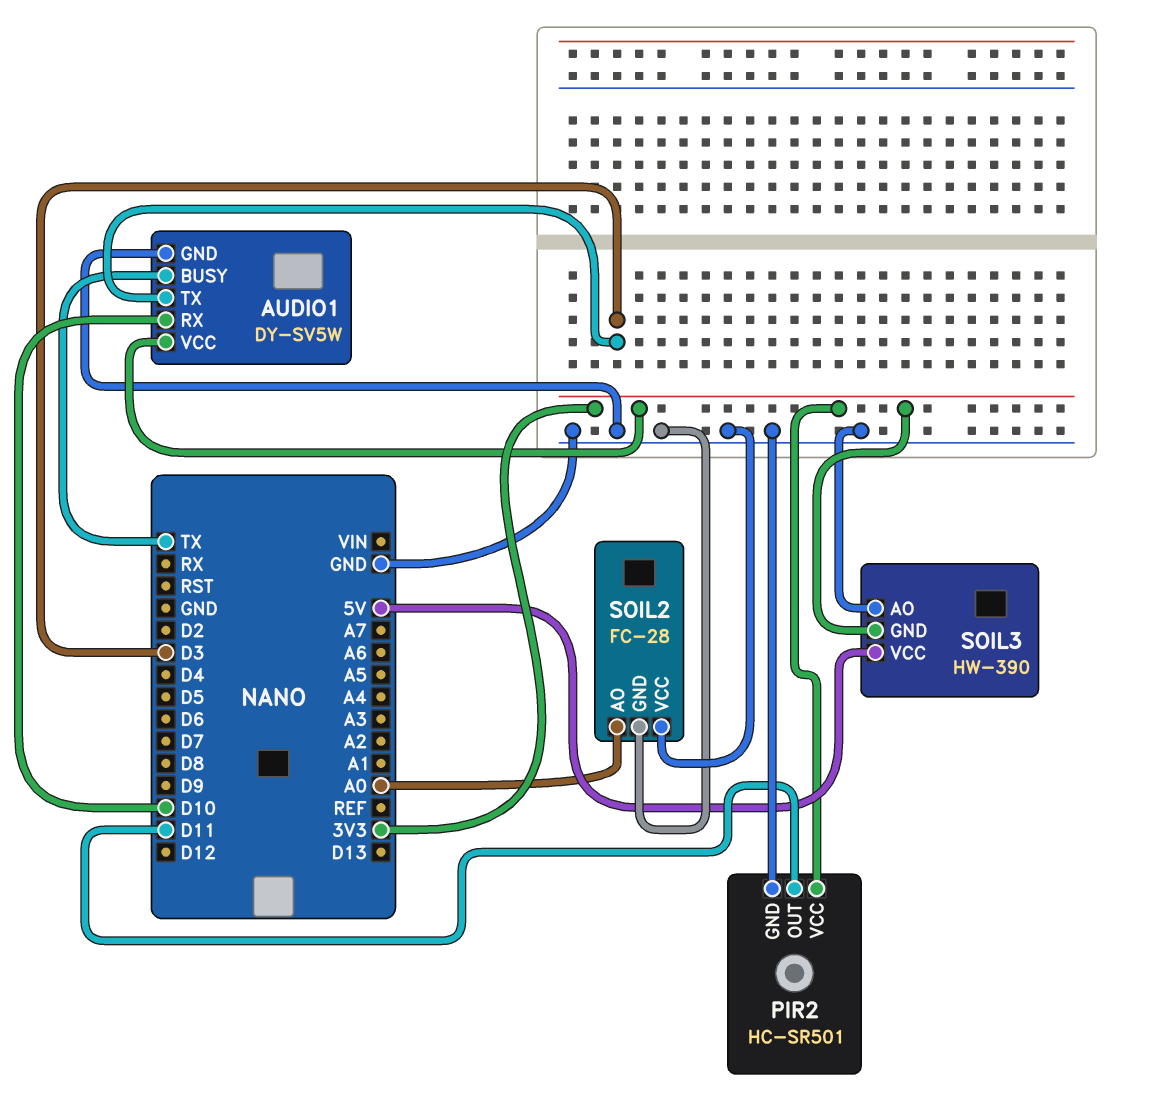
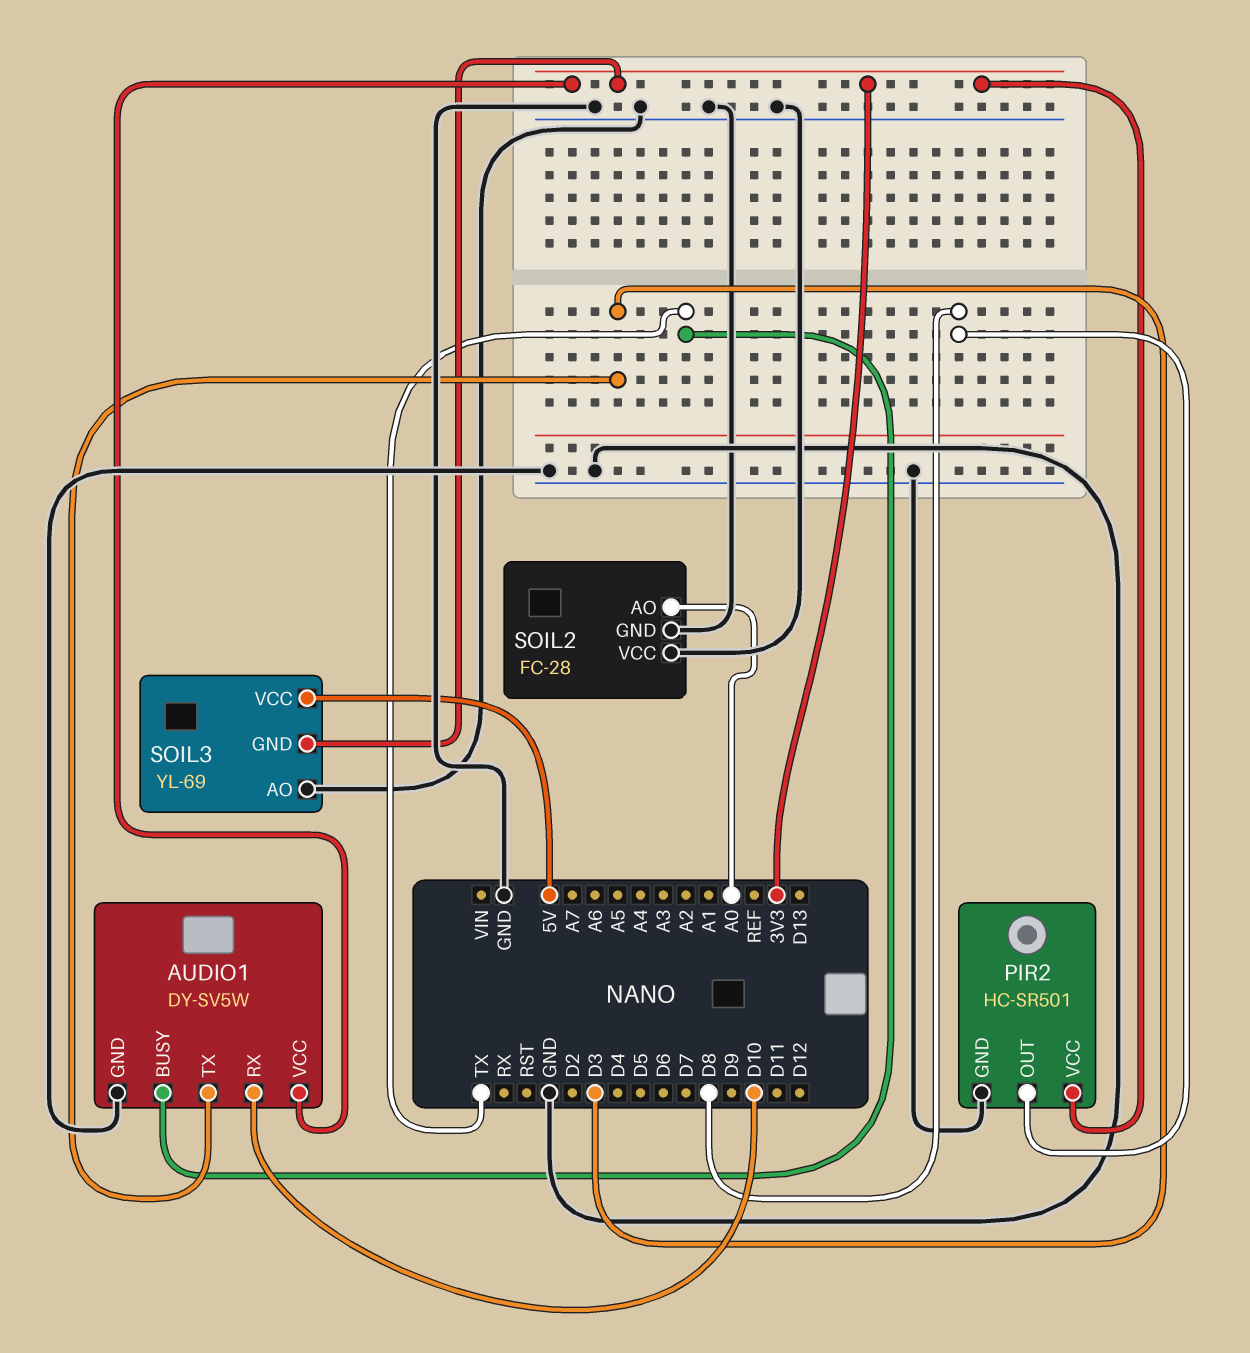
PIR2 pin OUT: D11 -> D8
SOIL3: HW-390 -> YL-69

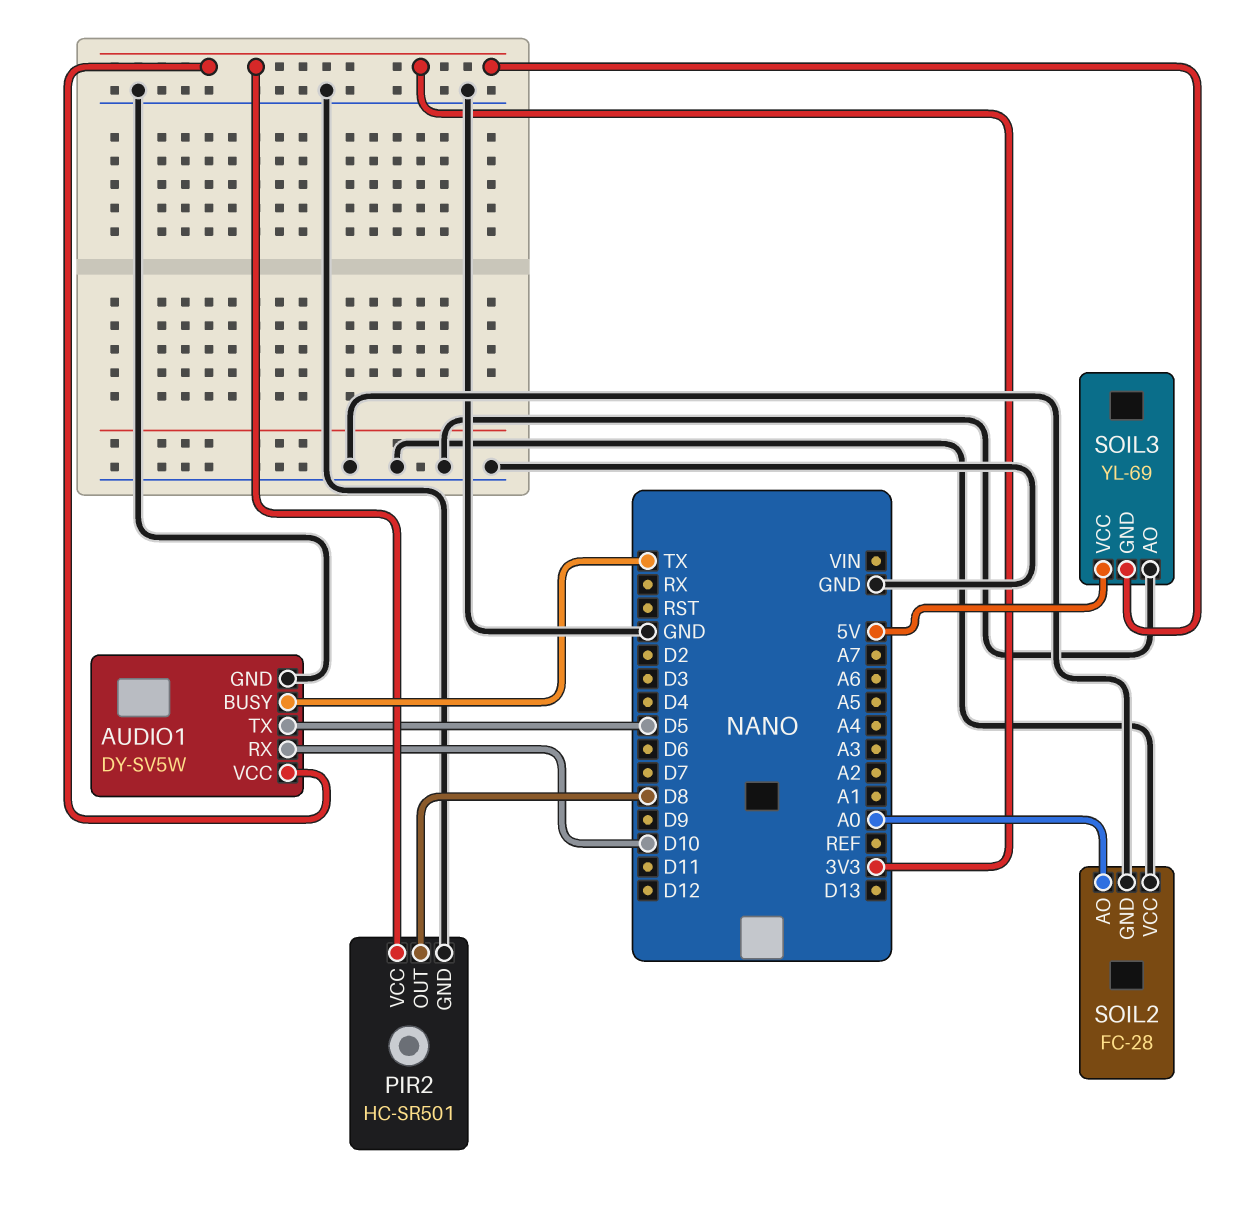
AUDIO1 pin TX: D3 -> D5

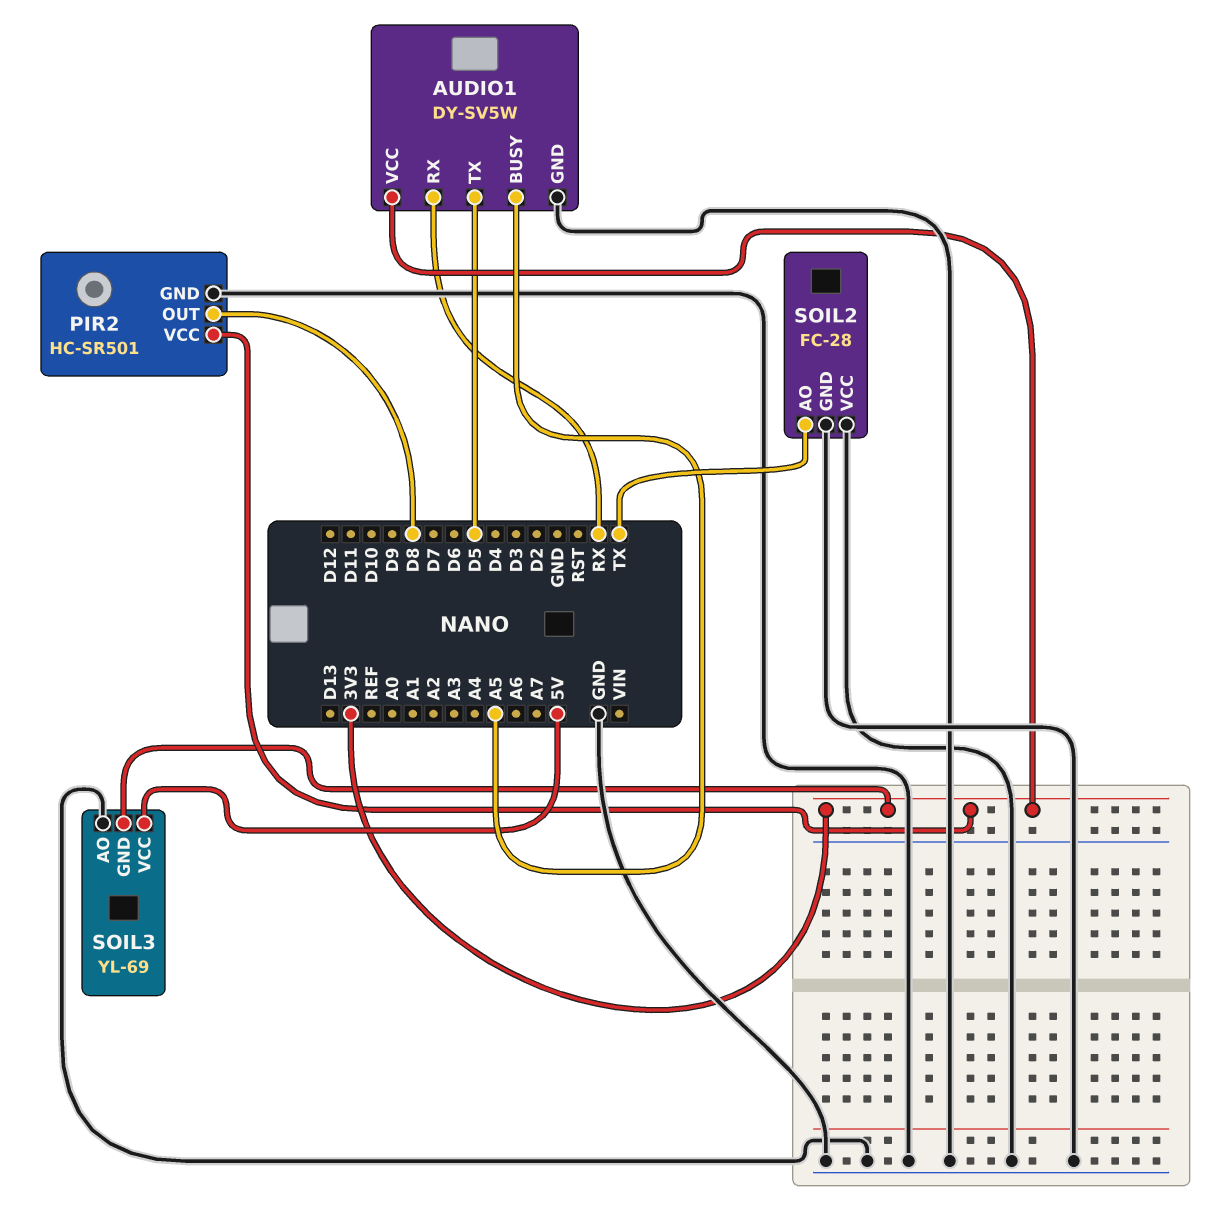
AUDIO1 pin BUSY: TX -> A5
AUDIO1 pin RX: D10 -> RX
SOIL2 pin AO: A0 -> TX

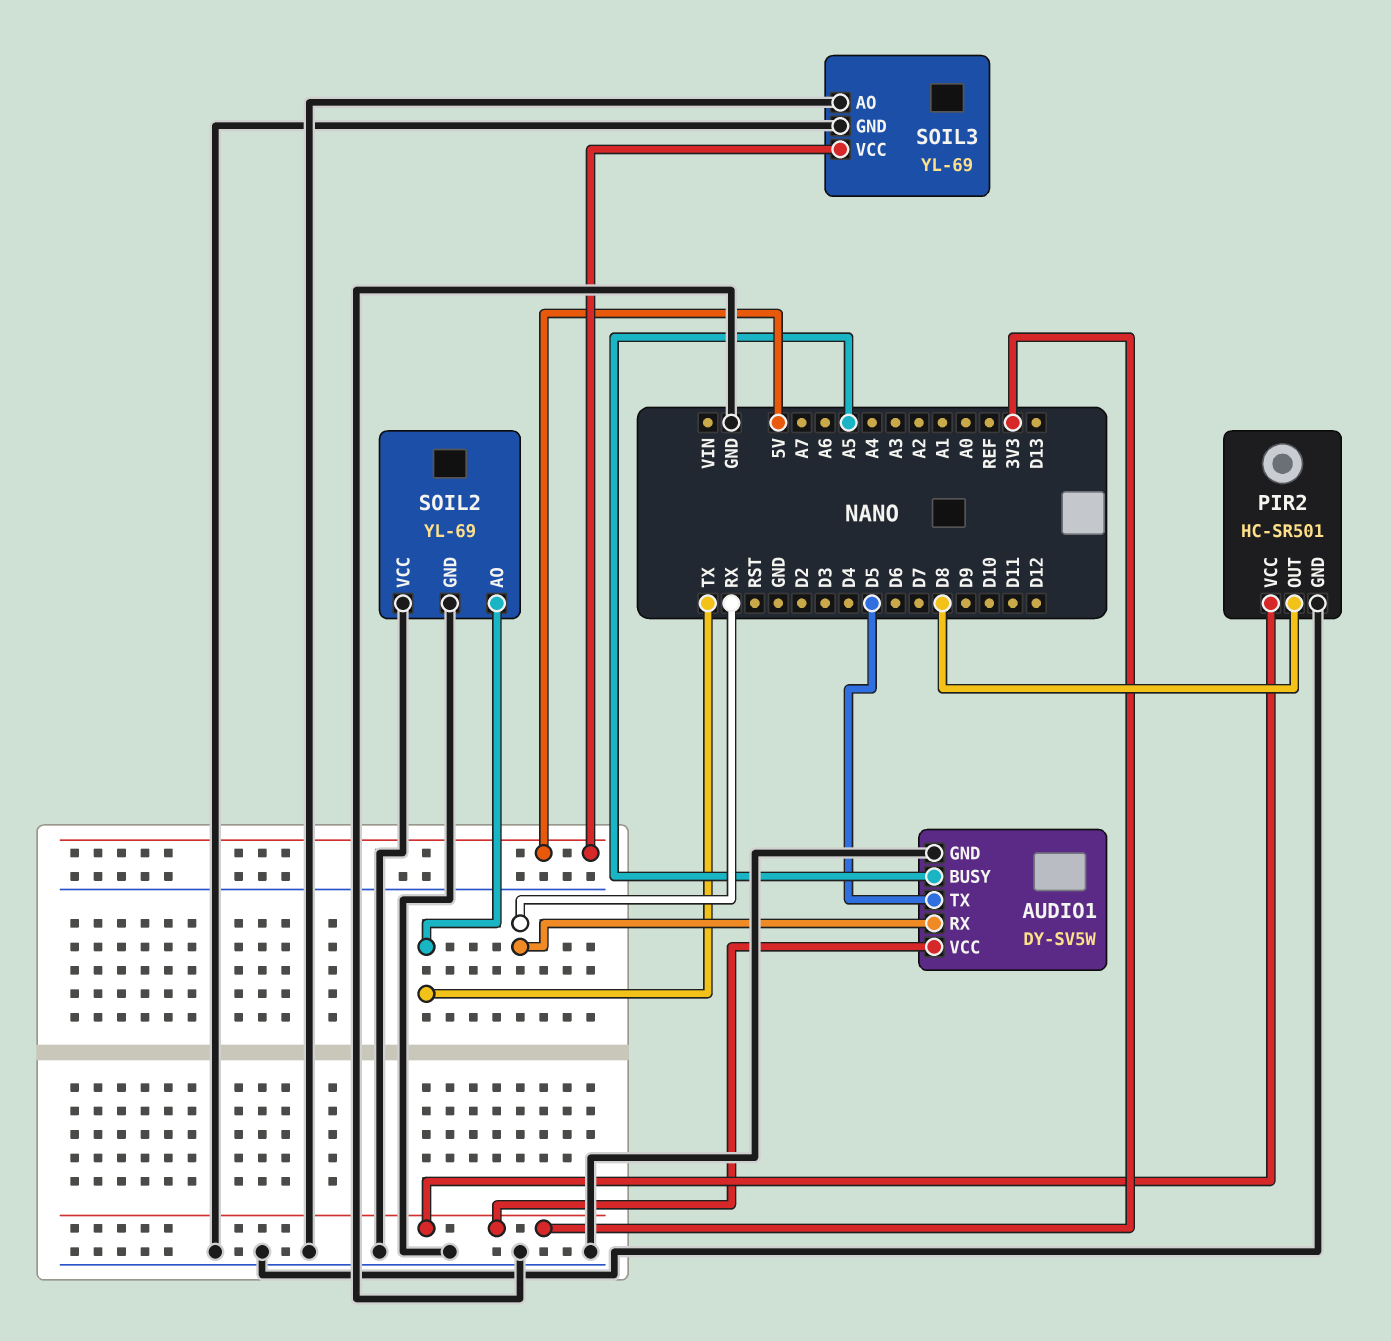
SOIL2: FC-28 -> YL-69
SOIL3 pin GND: 3V3 -> GND

